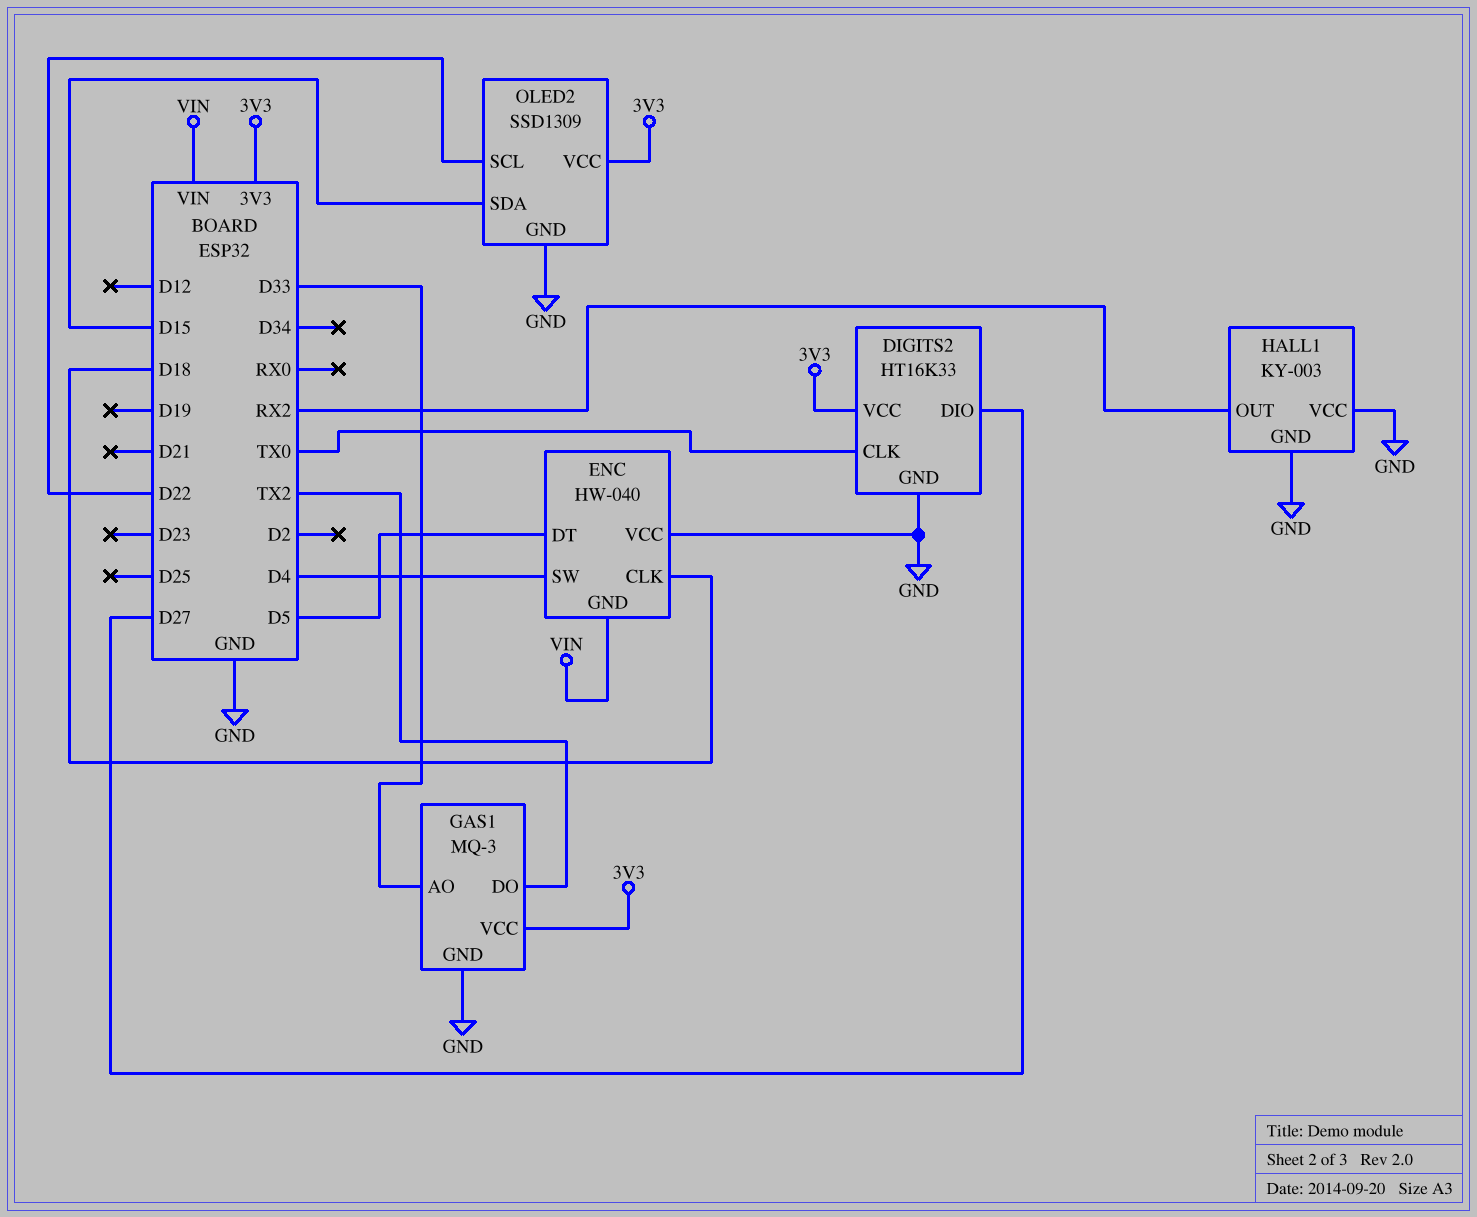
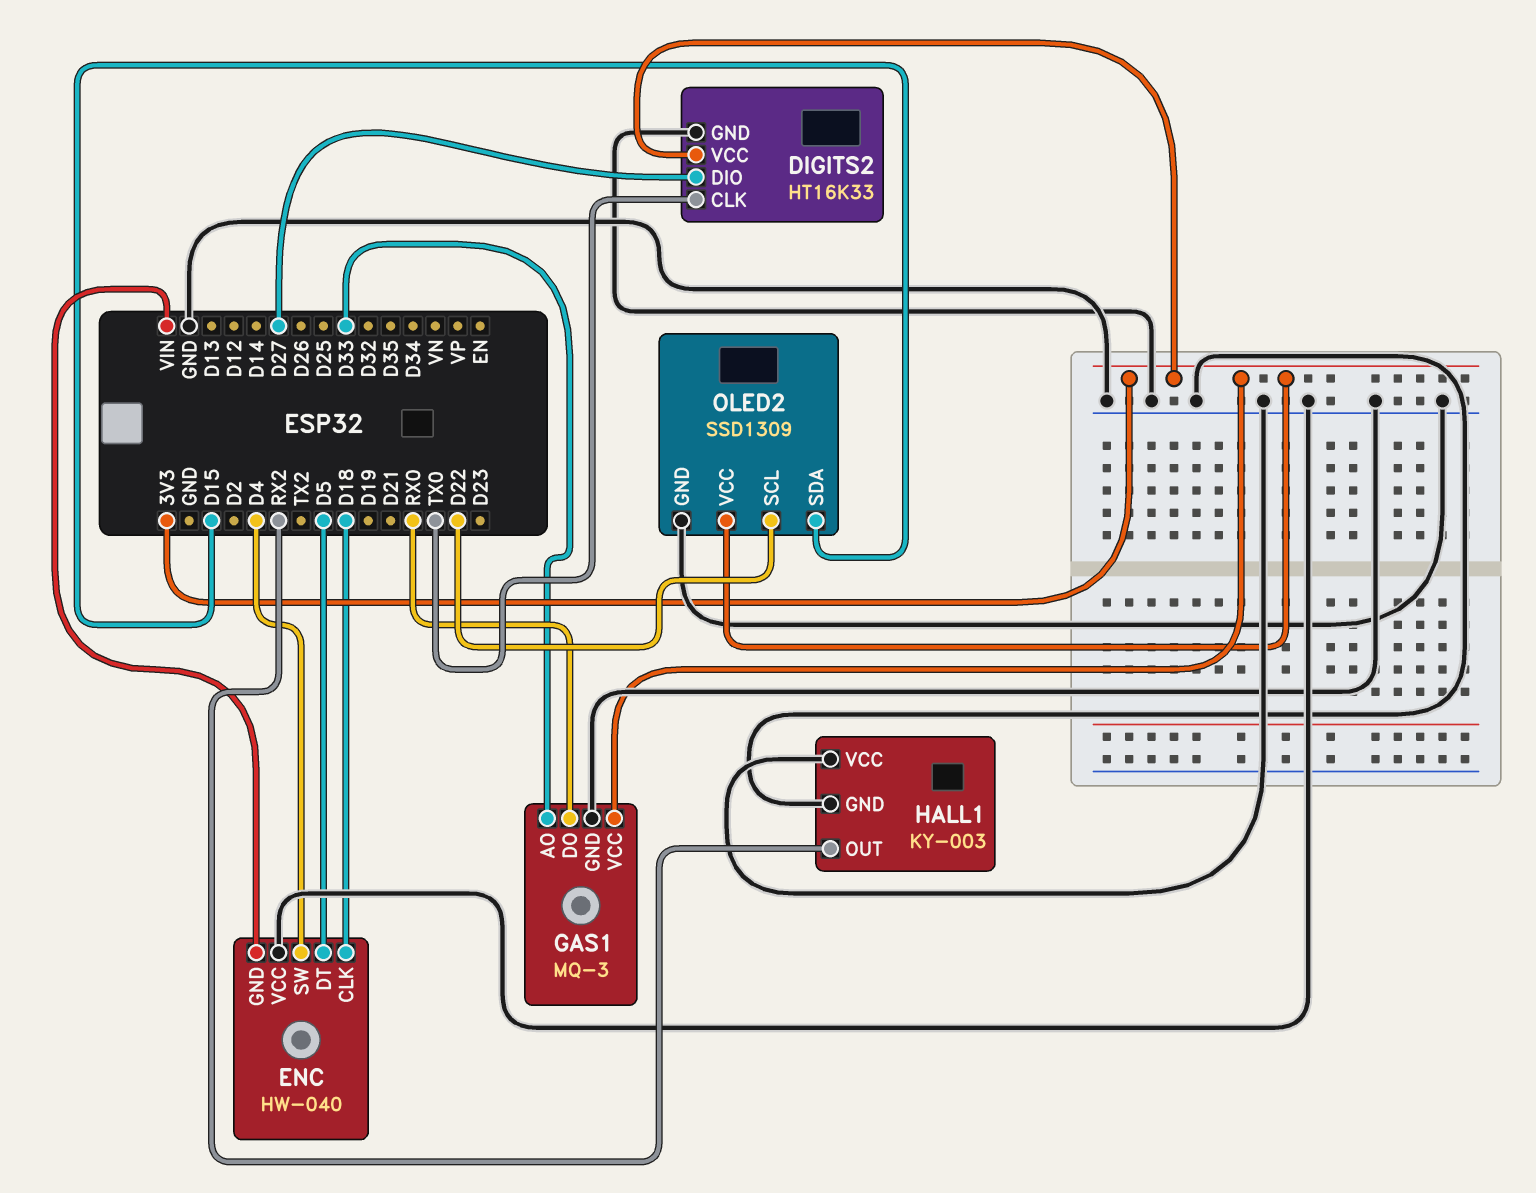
GAS1 pin DO: TX2 -> RX0

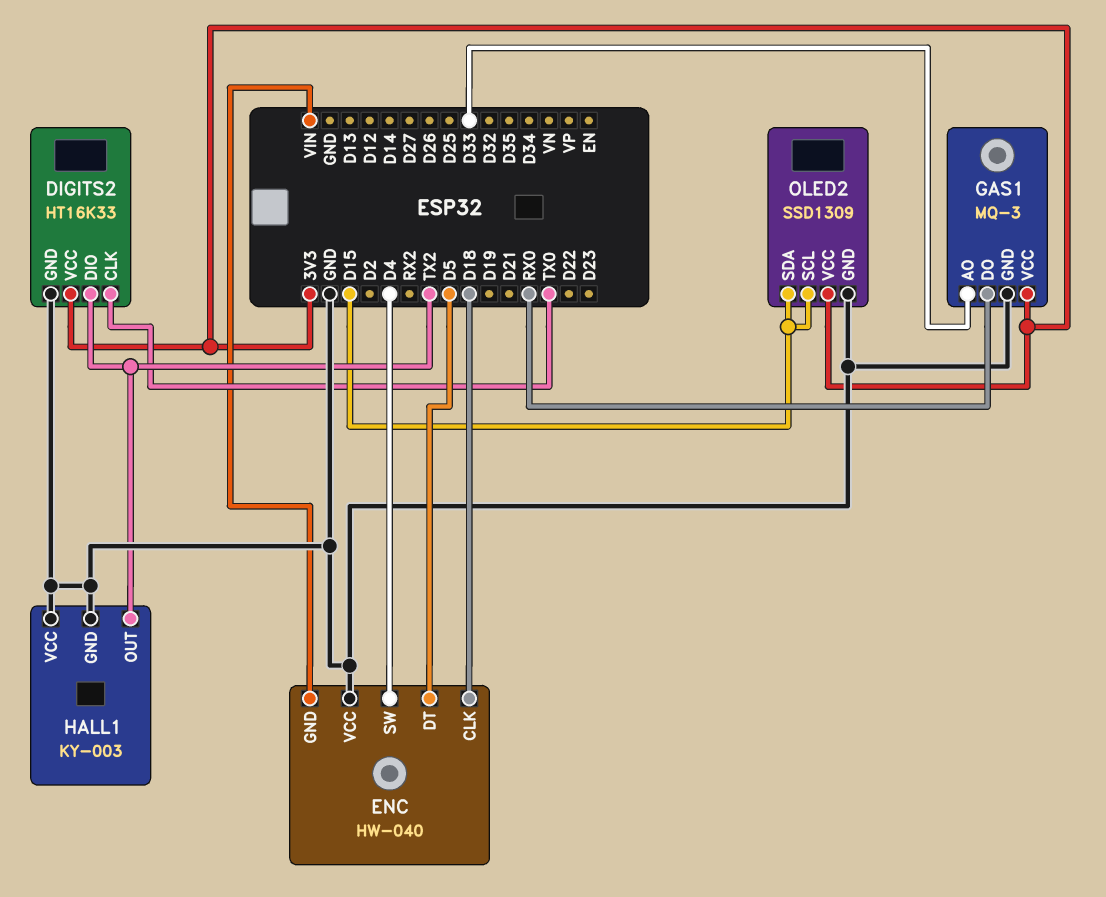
DIGITS2 pin DIO: D27 -> TX2
HALL1 pin OUT: RX2 -> TX2
OLED2 pin SCL: D22 -> D15

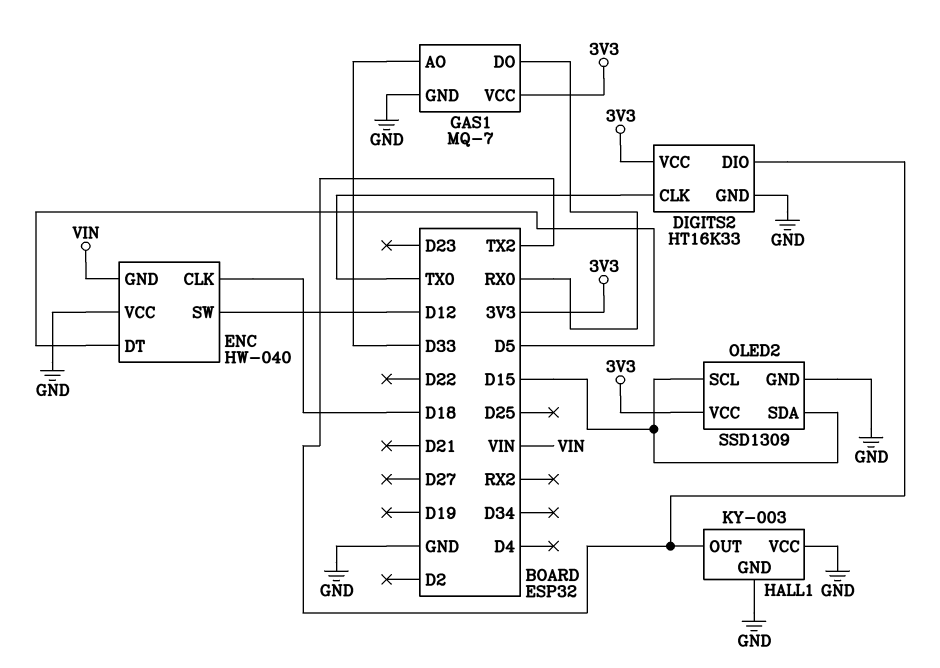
ENC pin SW: D4 -> D12
GAS1: MQ-3 -> MQ-7

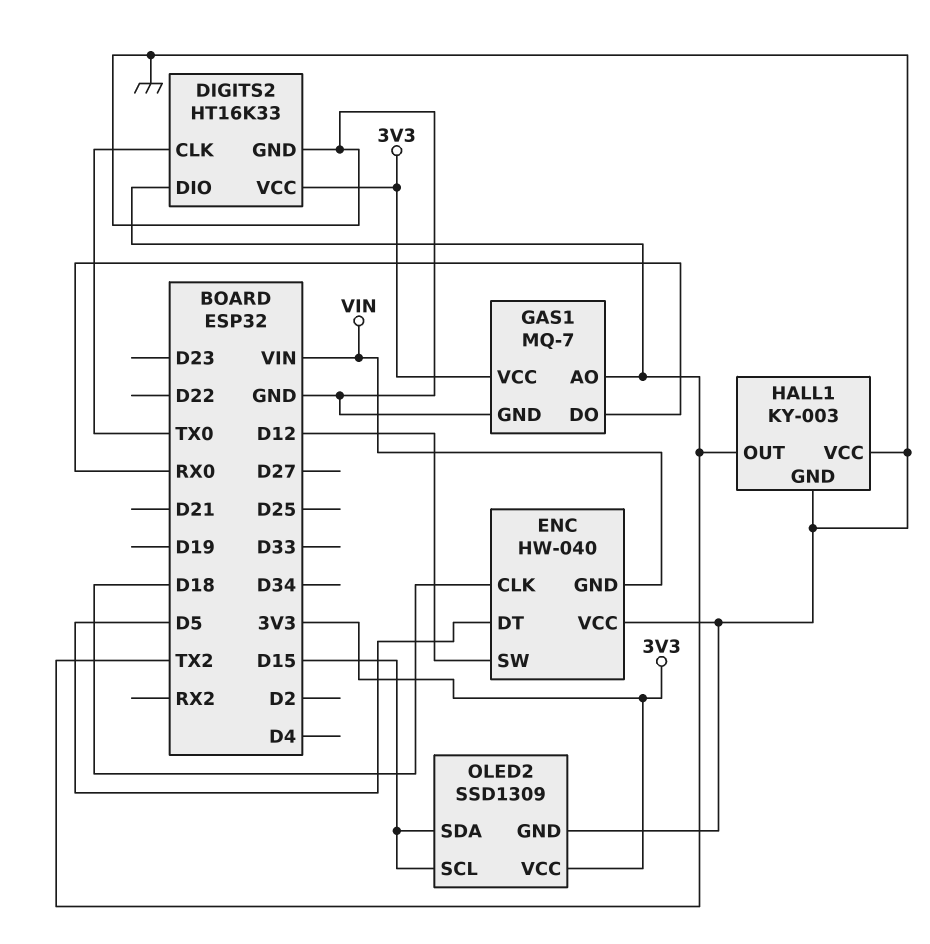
GAS1 pin AO: D33 -> TX2

